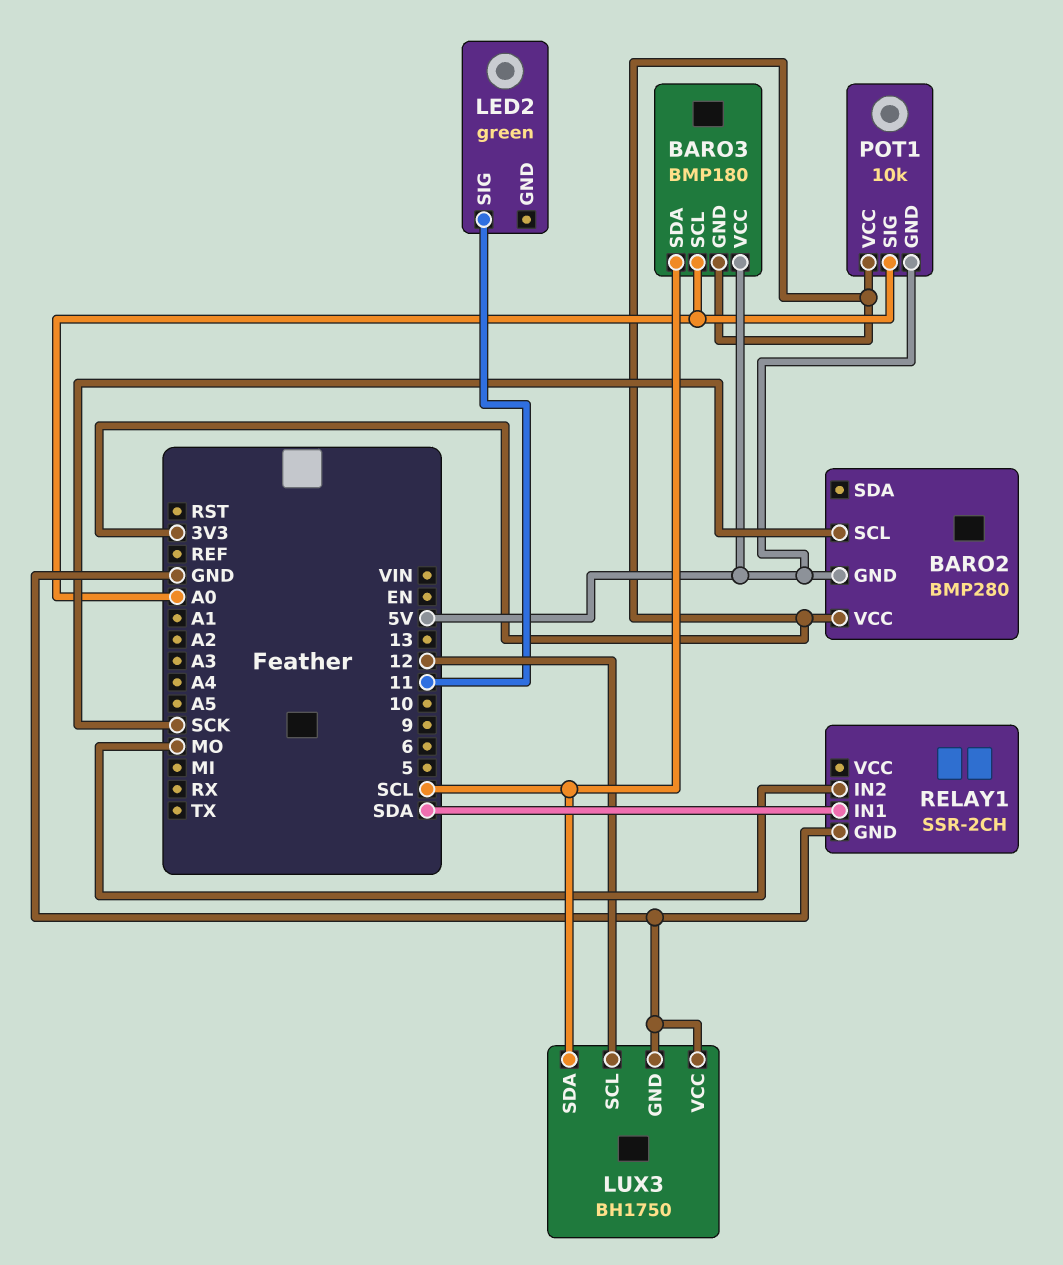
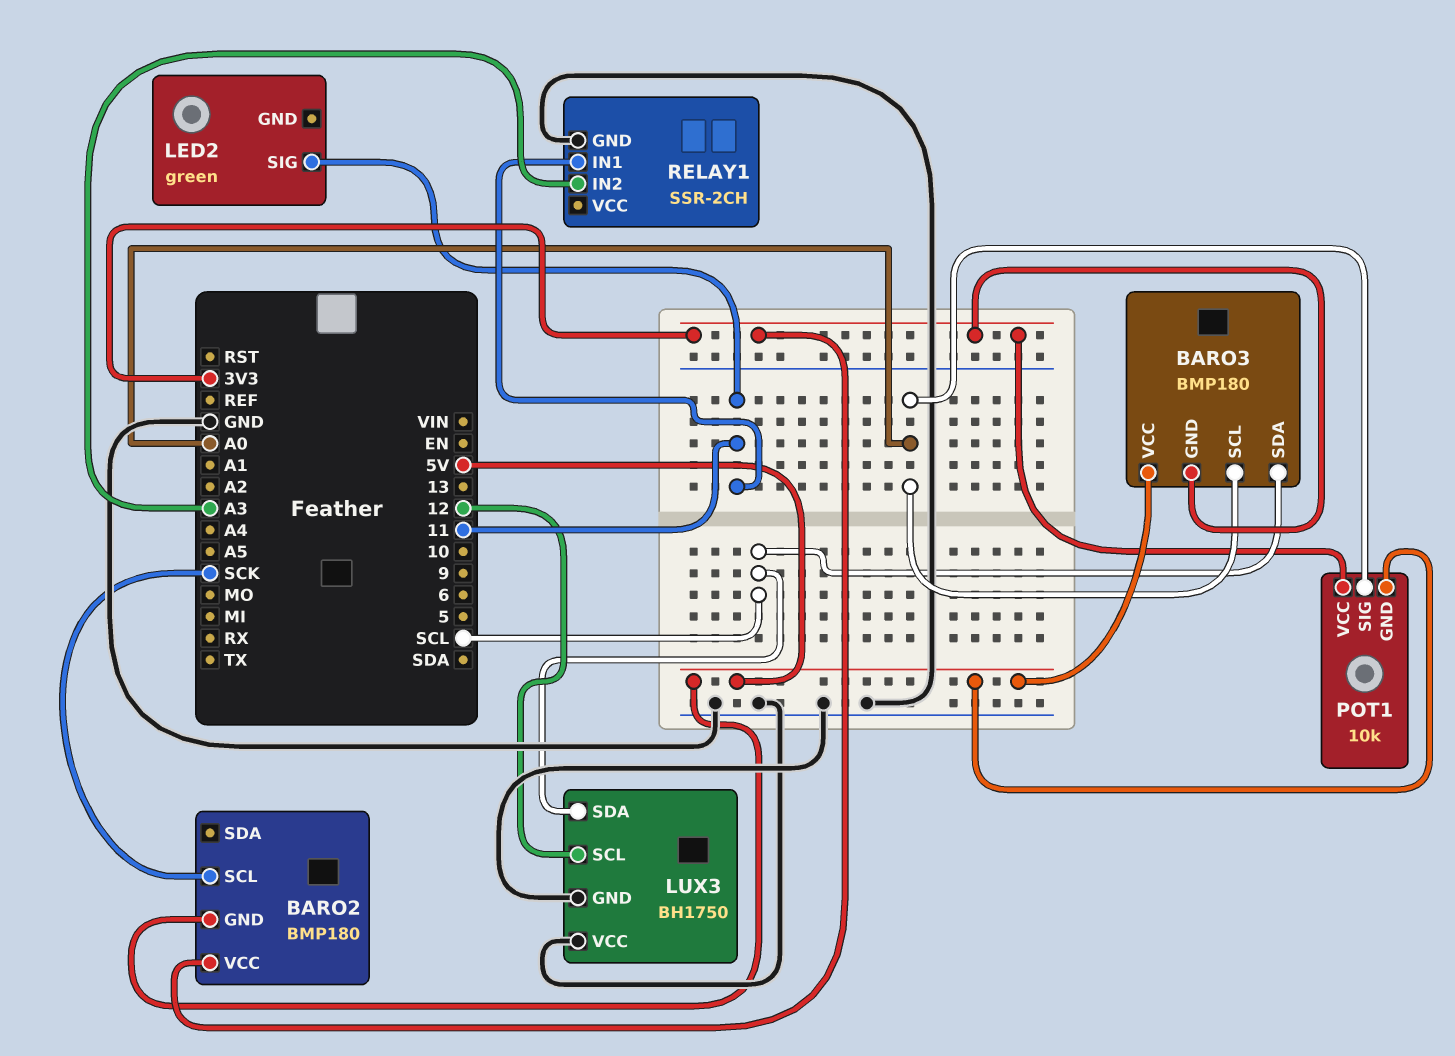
BARO2: BMP280 -> BMP180
RELAY1 pin IN1: SDA -> 11
RELAY1 pin IN2: MO -> A3

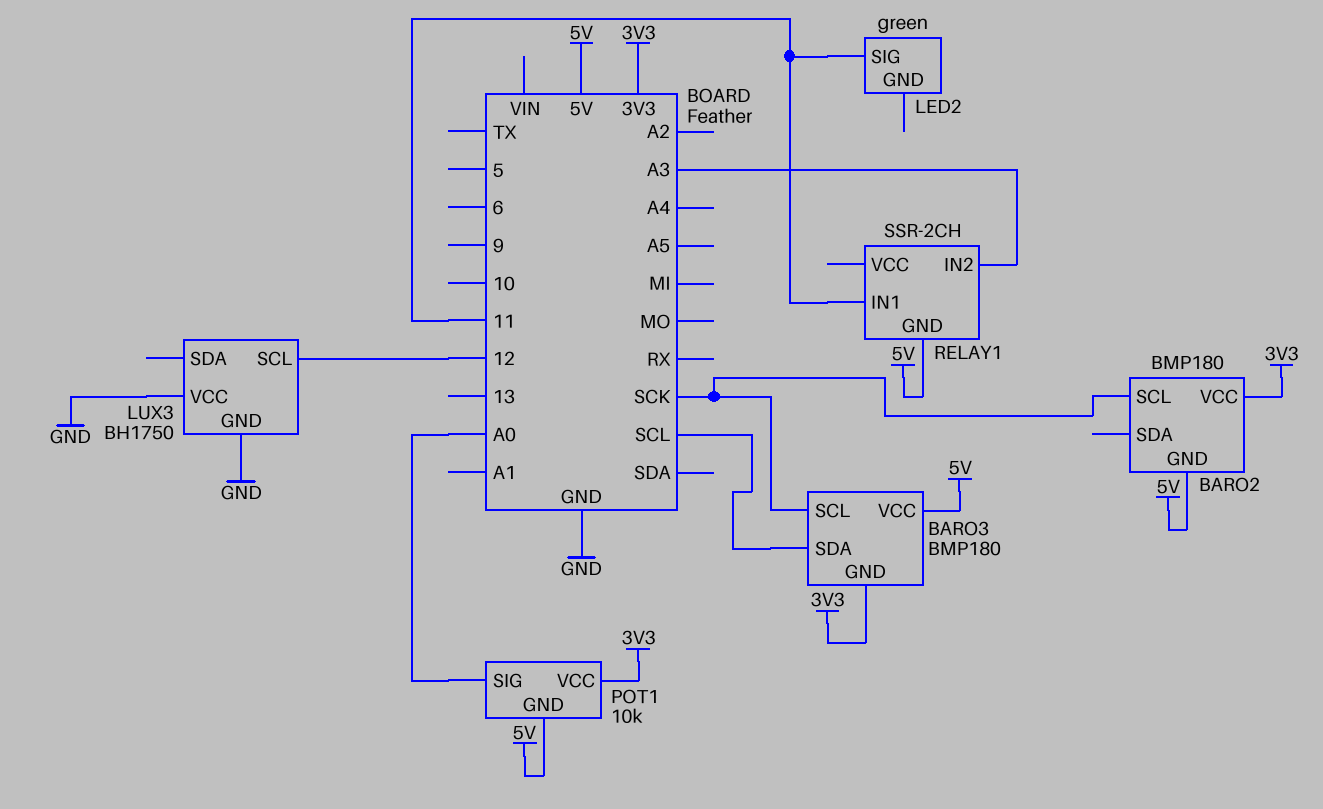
BARO3 pin SCL: A0 -> SCK
LUX3 pin SDA: SCL -> none
RELAY1 pin GND: GND -> 5V

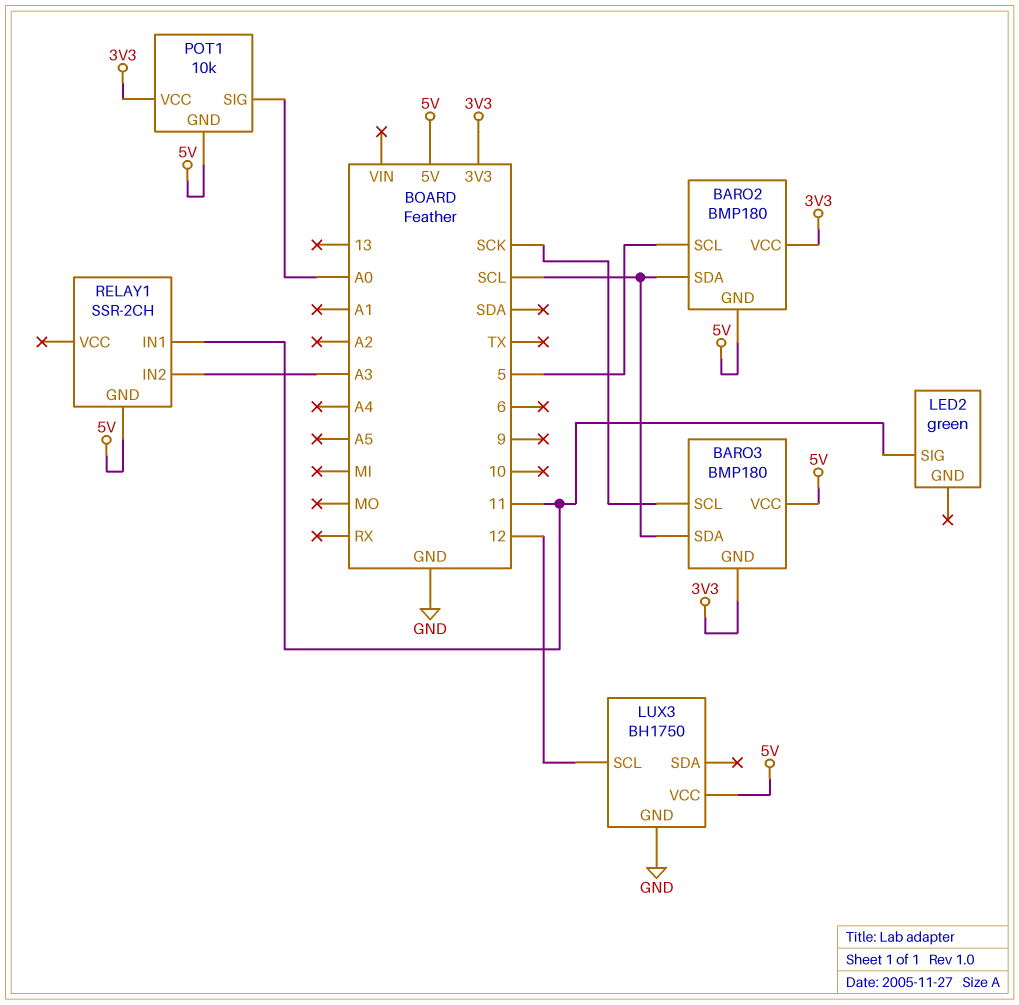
BARO2 pin SCL: SCK -> 5
BARO2 pin SDA: none -> SCL
LUX3 pin VCC: GND -> 5V

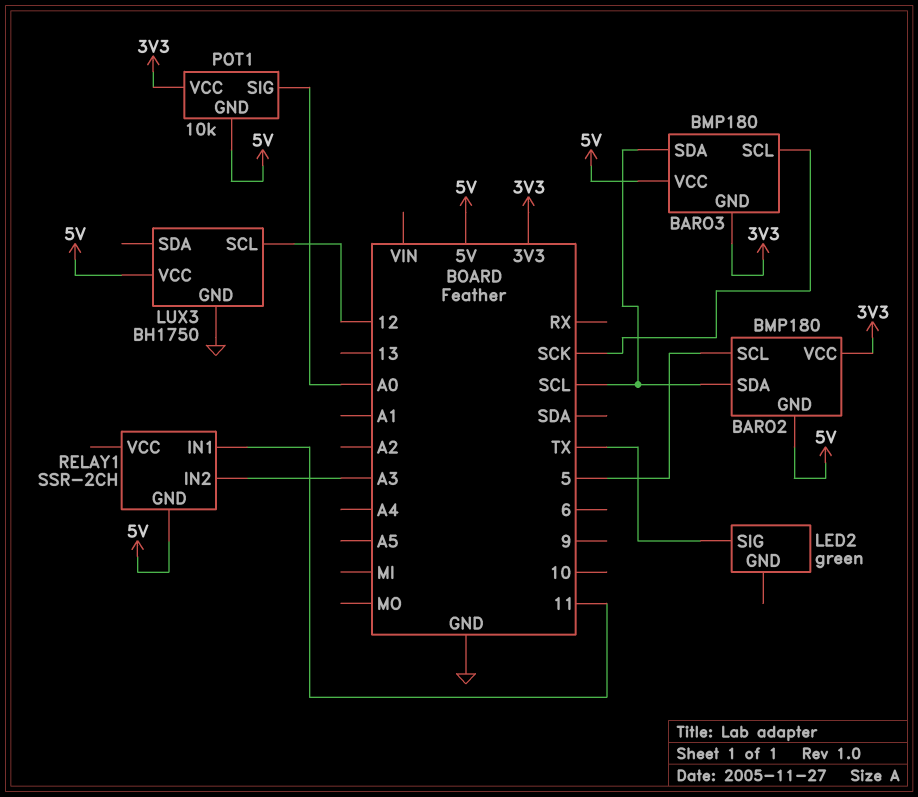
LED2 pin SIG: 11 -> TX

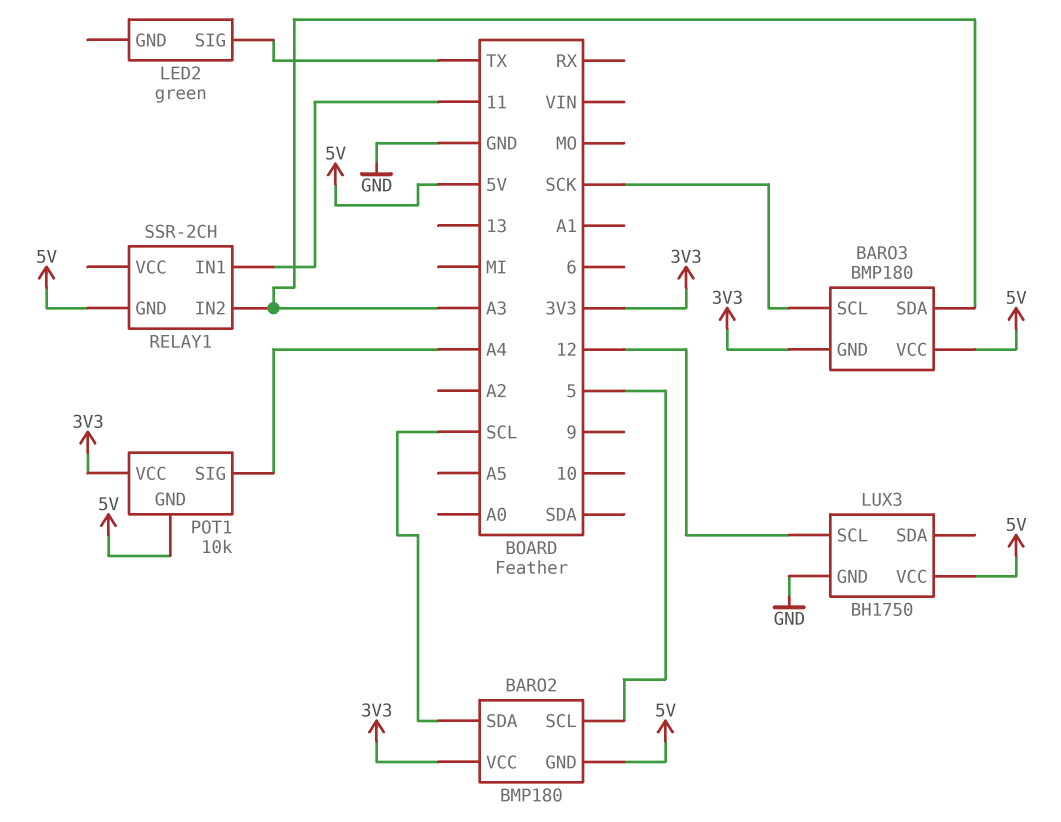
BARO3 pin SDA: SCL -> A3
POT1 pin SIG: A0 -> A4

